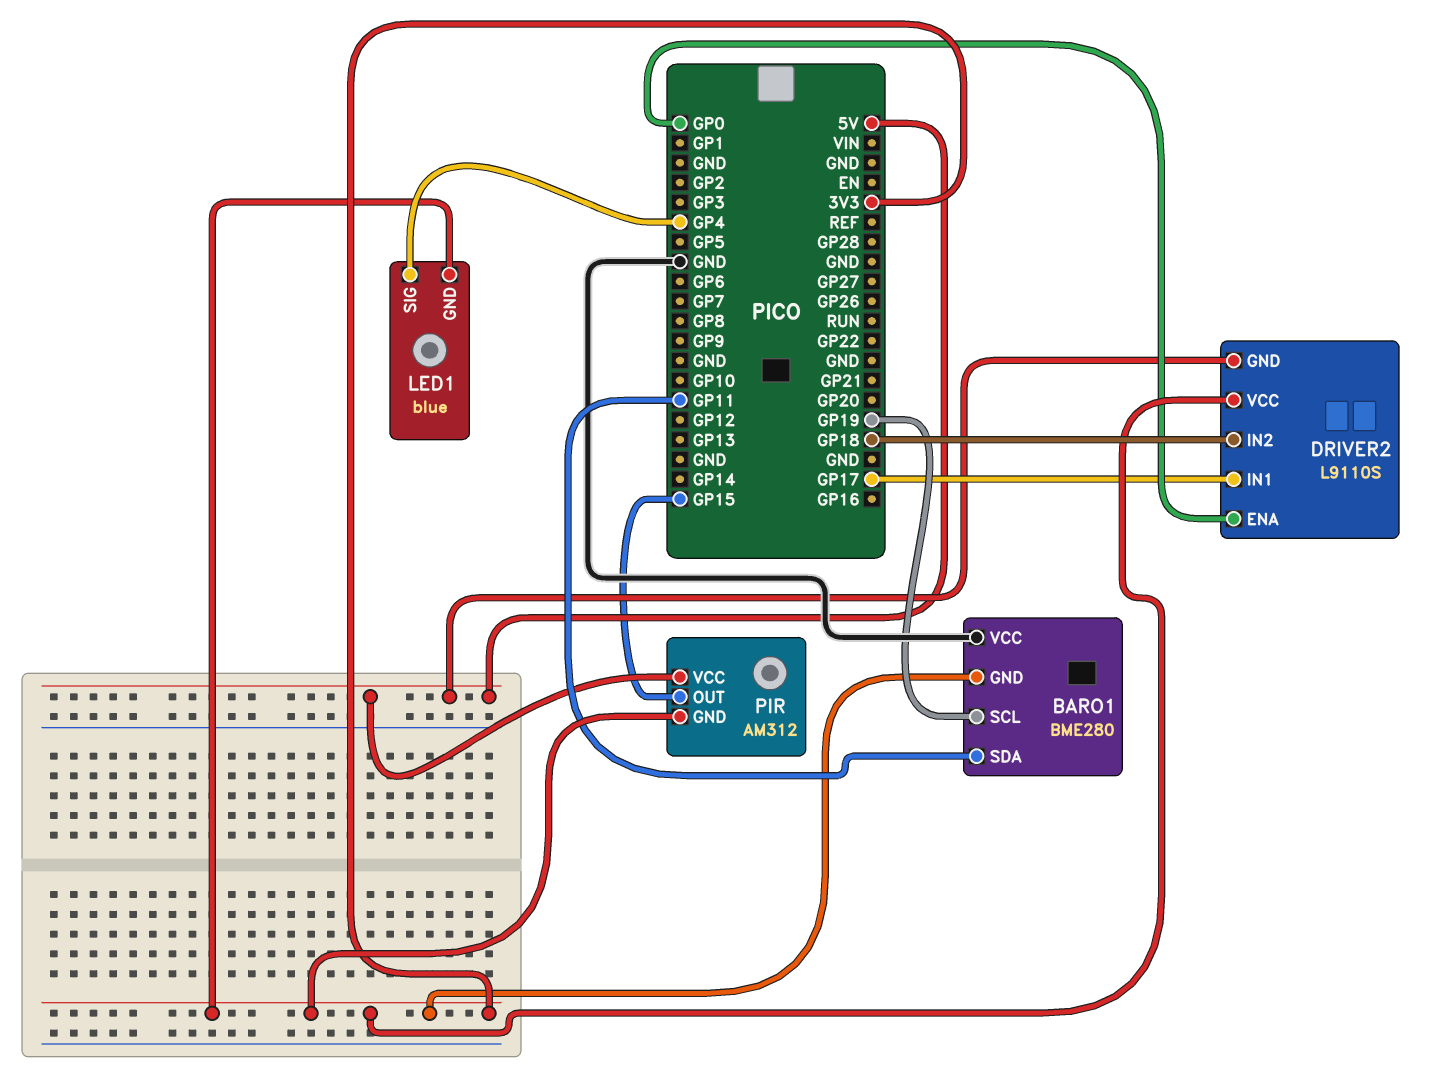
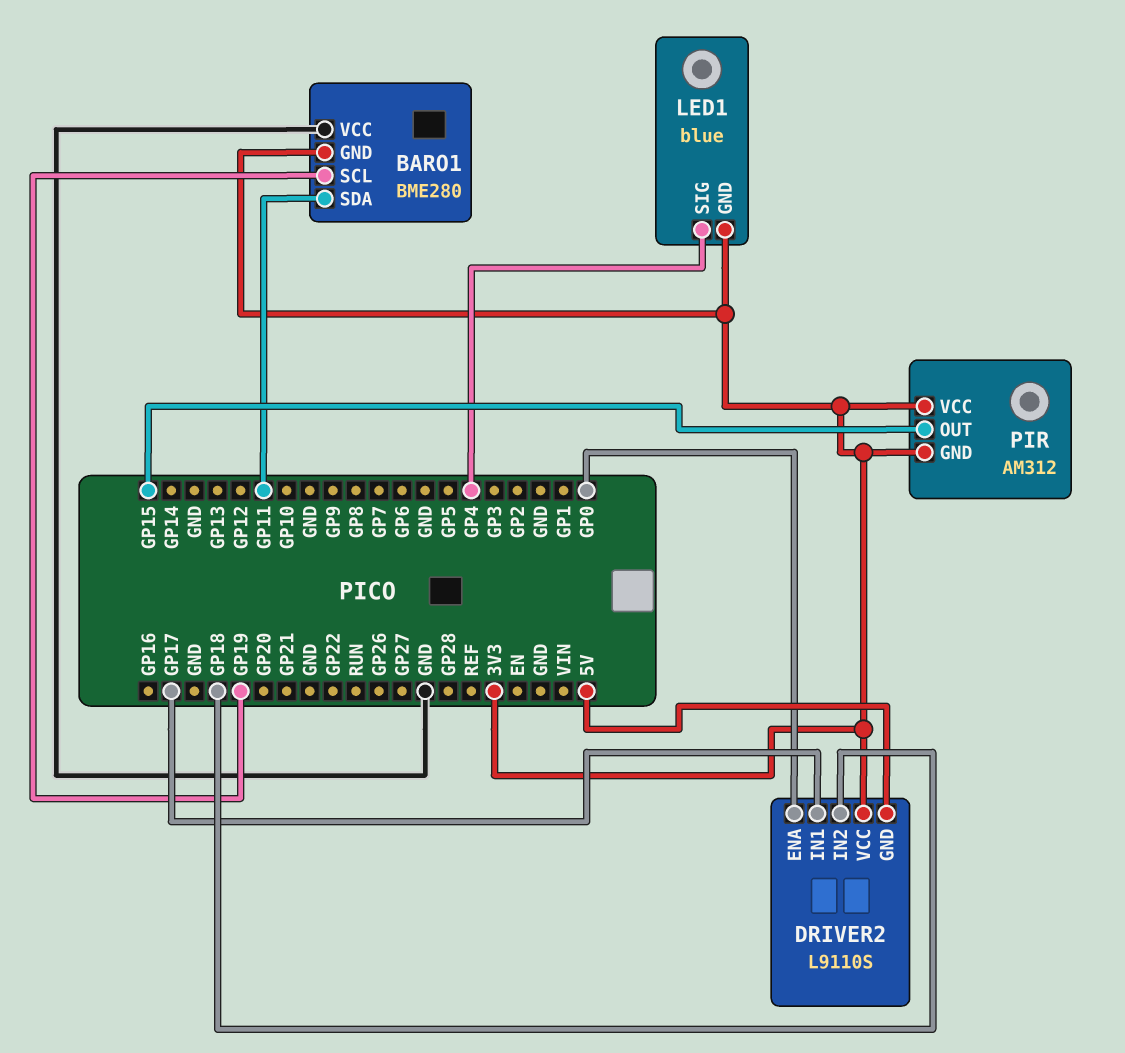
PIR pin VCC: 5V -> 3V3

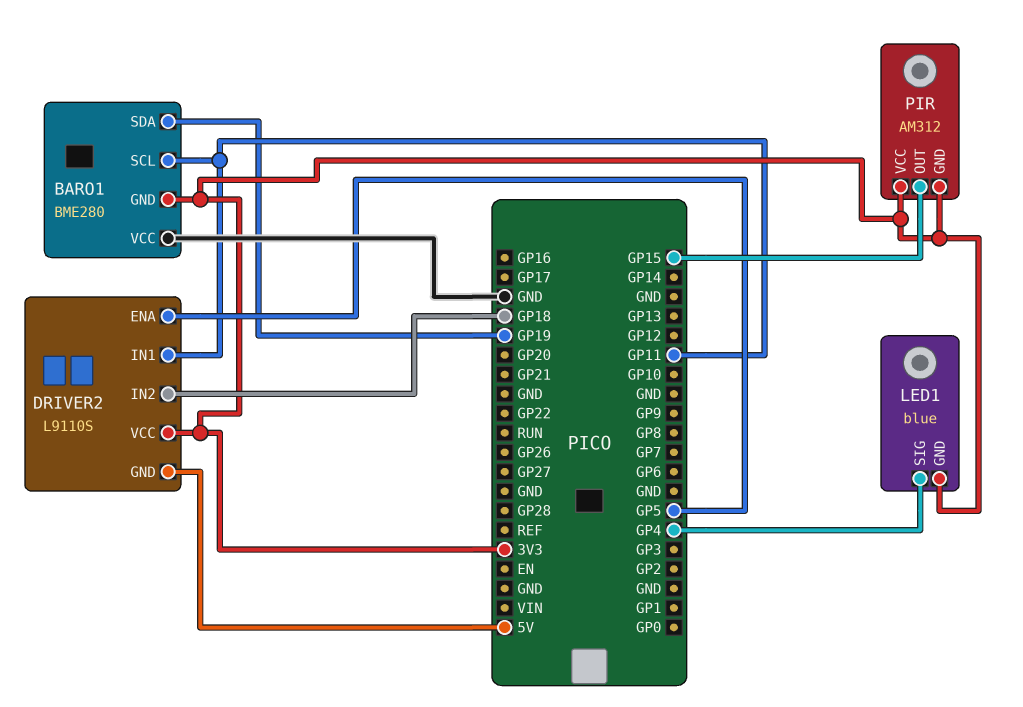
BARO1 pin SCL: GP19 -> GP11
BARO1 pin SDA: GP11 -> GP19
DRIVER2 pin ENA: GP0 -> GP5
DRIVER2 pin IN1: GP17 -> GP11

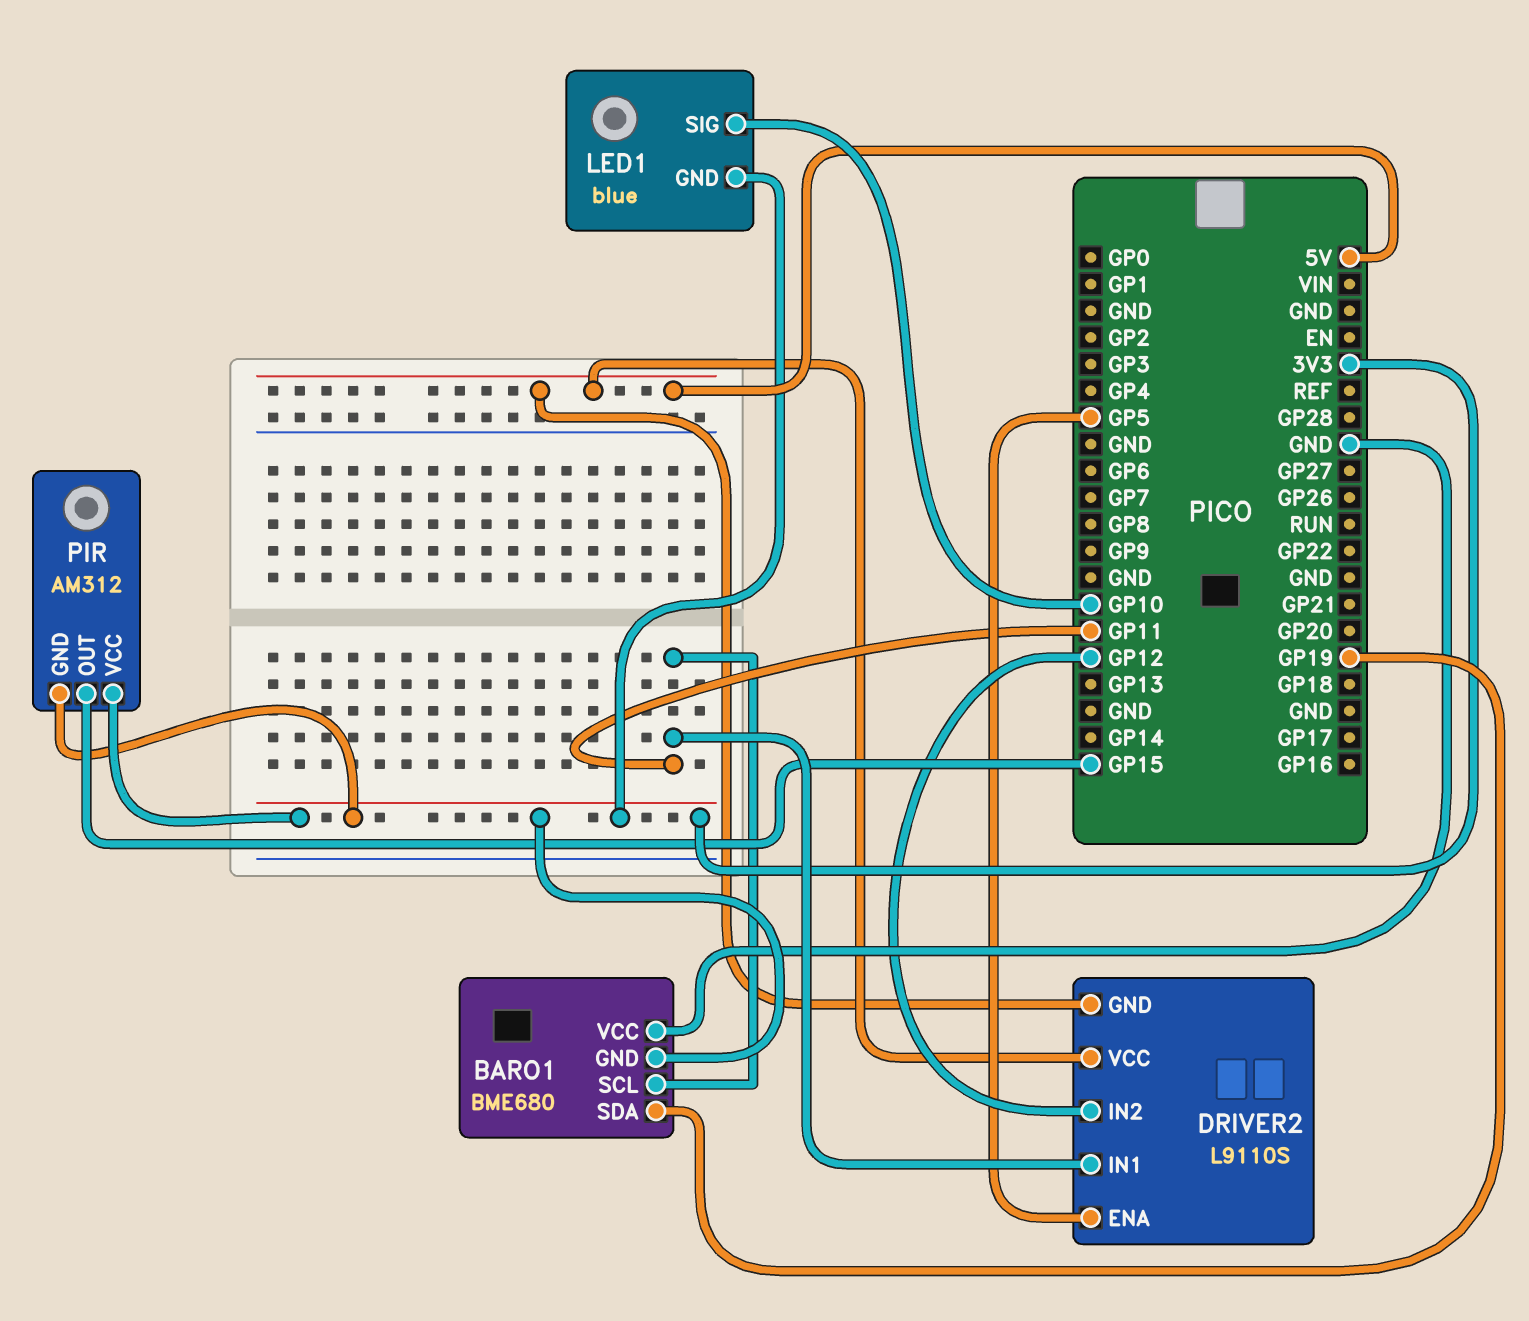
BARO1: BME280 -> BME680
DRIVER2 pin IN2: GP18 -> GP12
DRIVER2 pin VCC: 3V3 -> 5V
LED1 pin SIG: GP4 -> GP10

